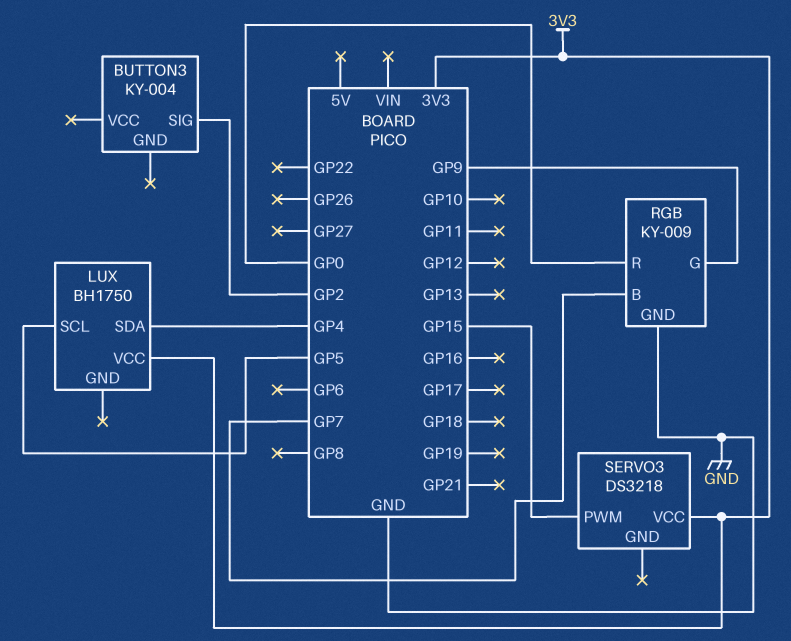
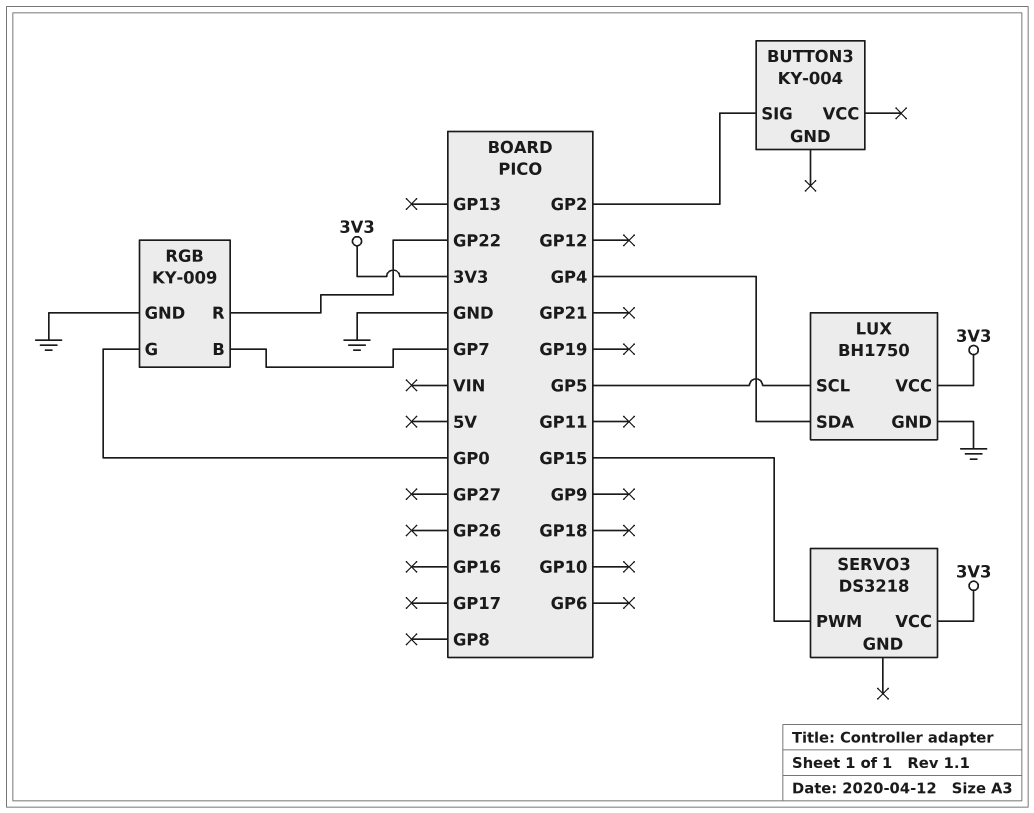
LUX pin GND: none -> GND
RGB pin G: GP9 -> GP0
RGB pin R: GP0 -> GP22

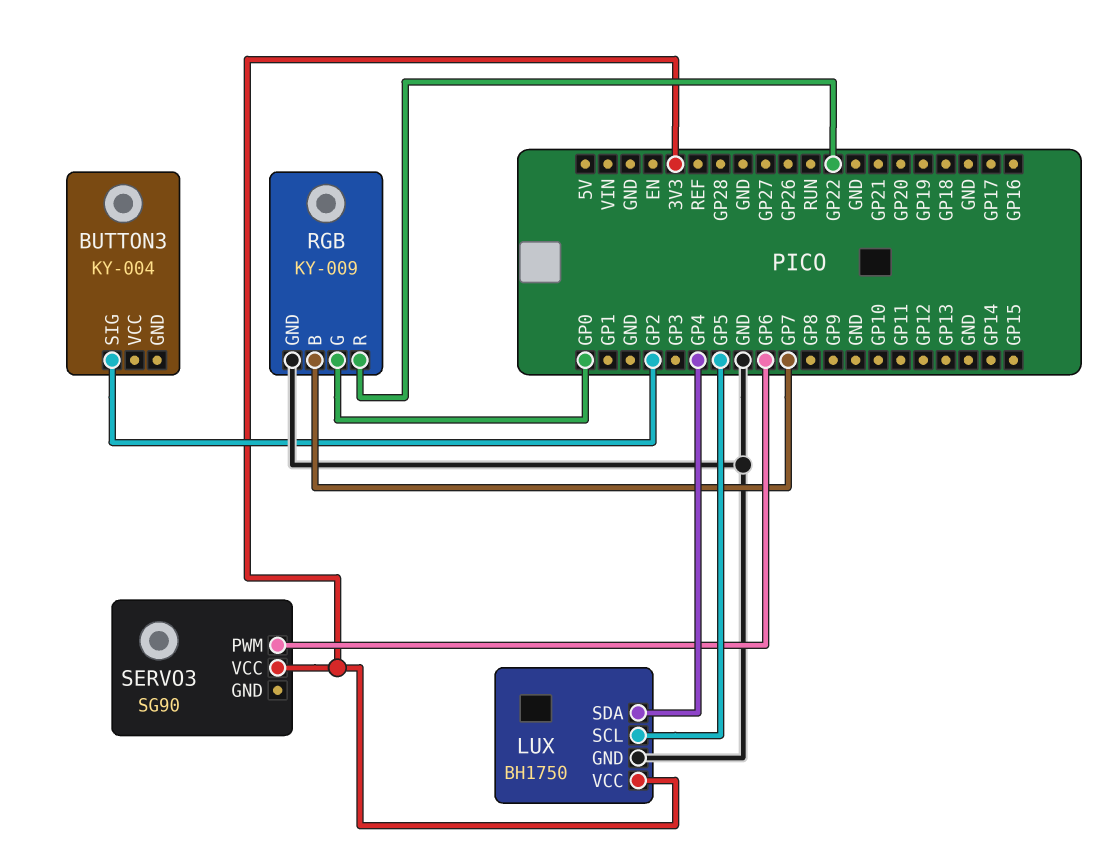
SERVO3: DS3218 -> SG90
SERVO3 pin PWM: GP15 -> GP6

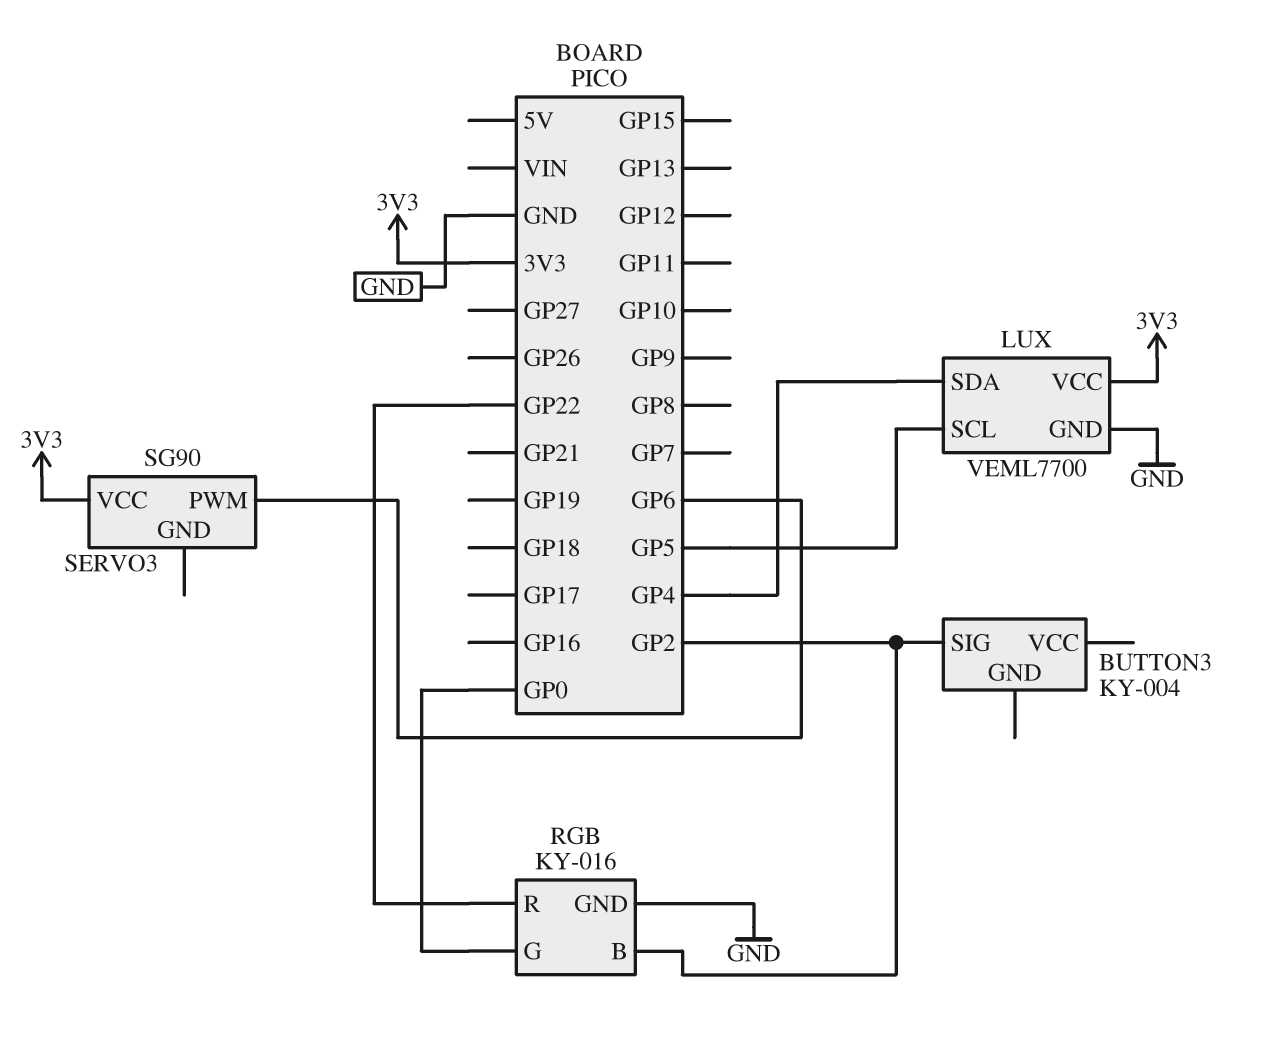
LUX: BH1750 -> VEML7700
RGB: KY-009 -> KY-016
RGB pin B: GP7 -> GP2

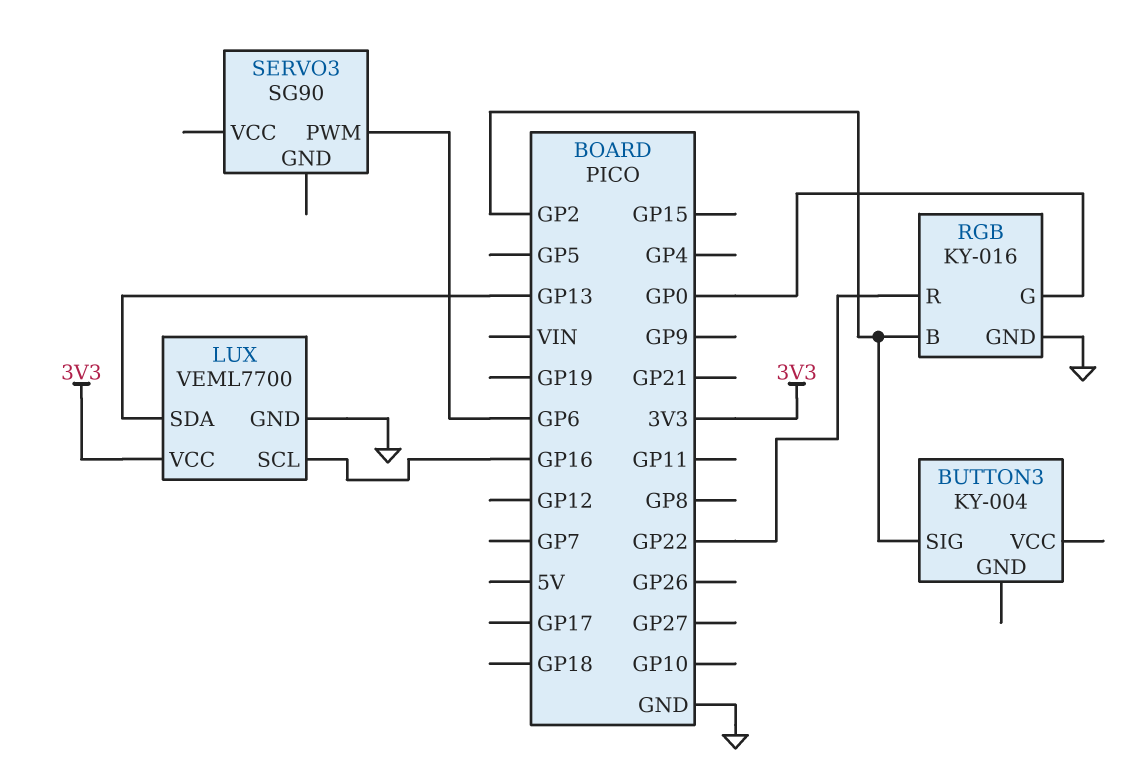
LUX pin SCL: GP5 -> GP16
LUX pin SDA: GP4 -> GP13
SERVO3 pin VCC: 3V3 -> none

